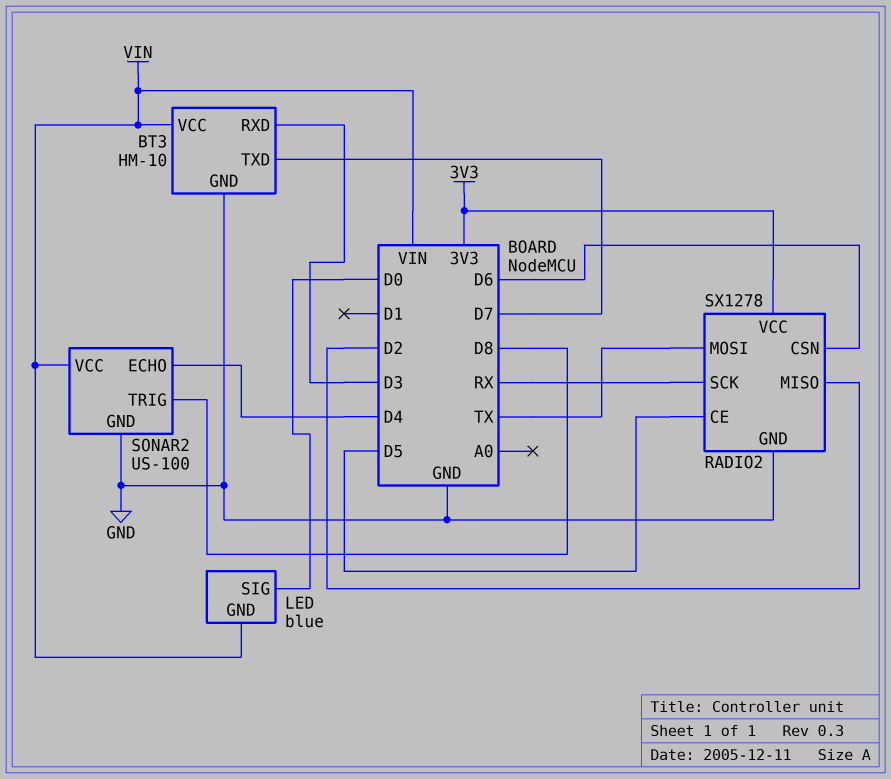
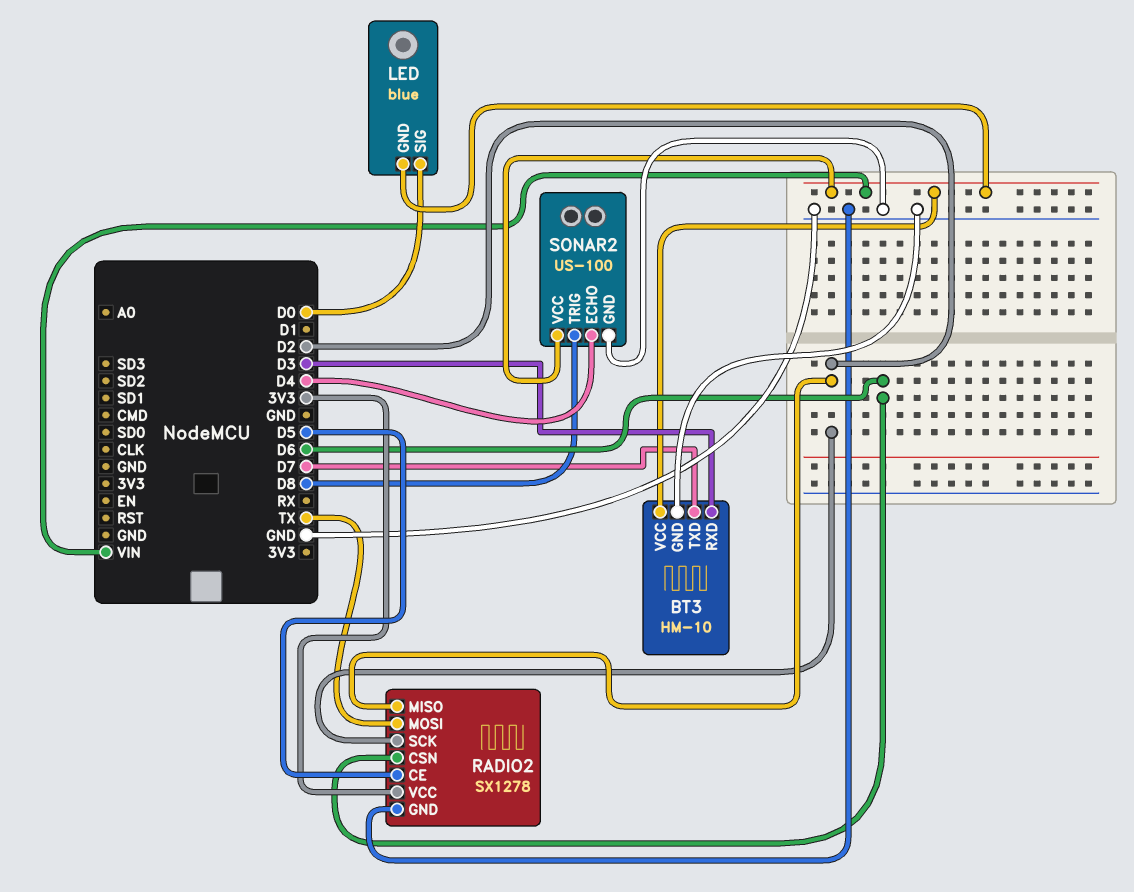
RADIO2 pin SCK: RX -> D2

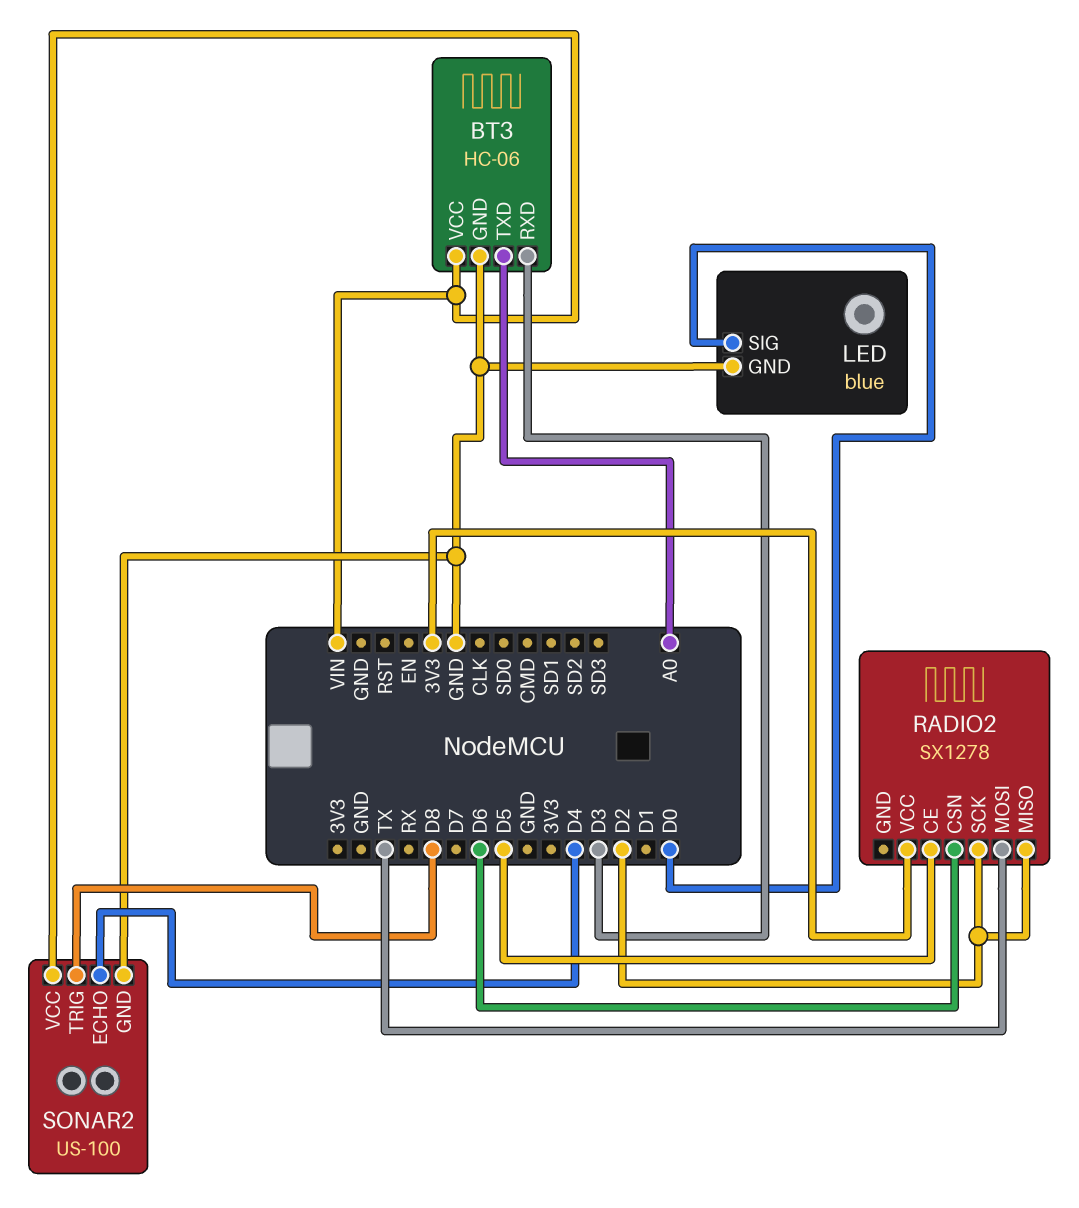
BT3: HM-10 -> HC-06
BT3 pin TXD: D7 -> A0
LED pin GND: VIN -> GND
RADIO2 pin GND: GND -> none

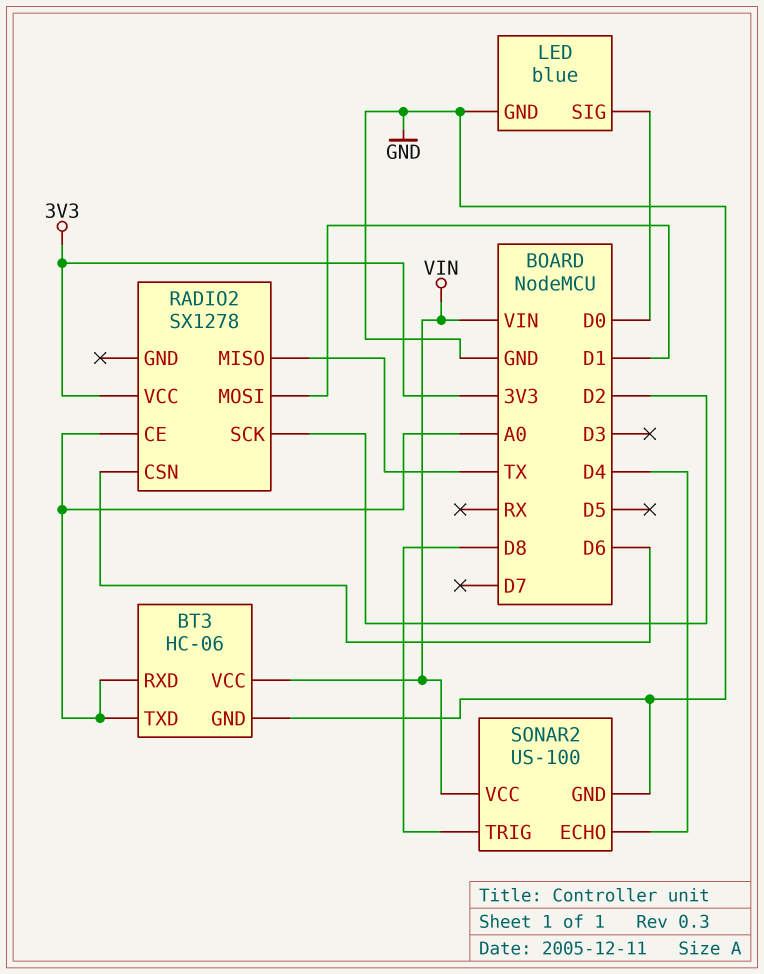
BT3 pin RXD: D3 -> A0
RADIO2 pin CE: D5 -> A0
RADIO2 pin MISO: D2 -> TX
RADIO2 pin MOSI: TX -> D1

